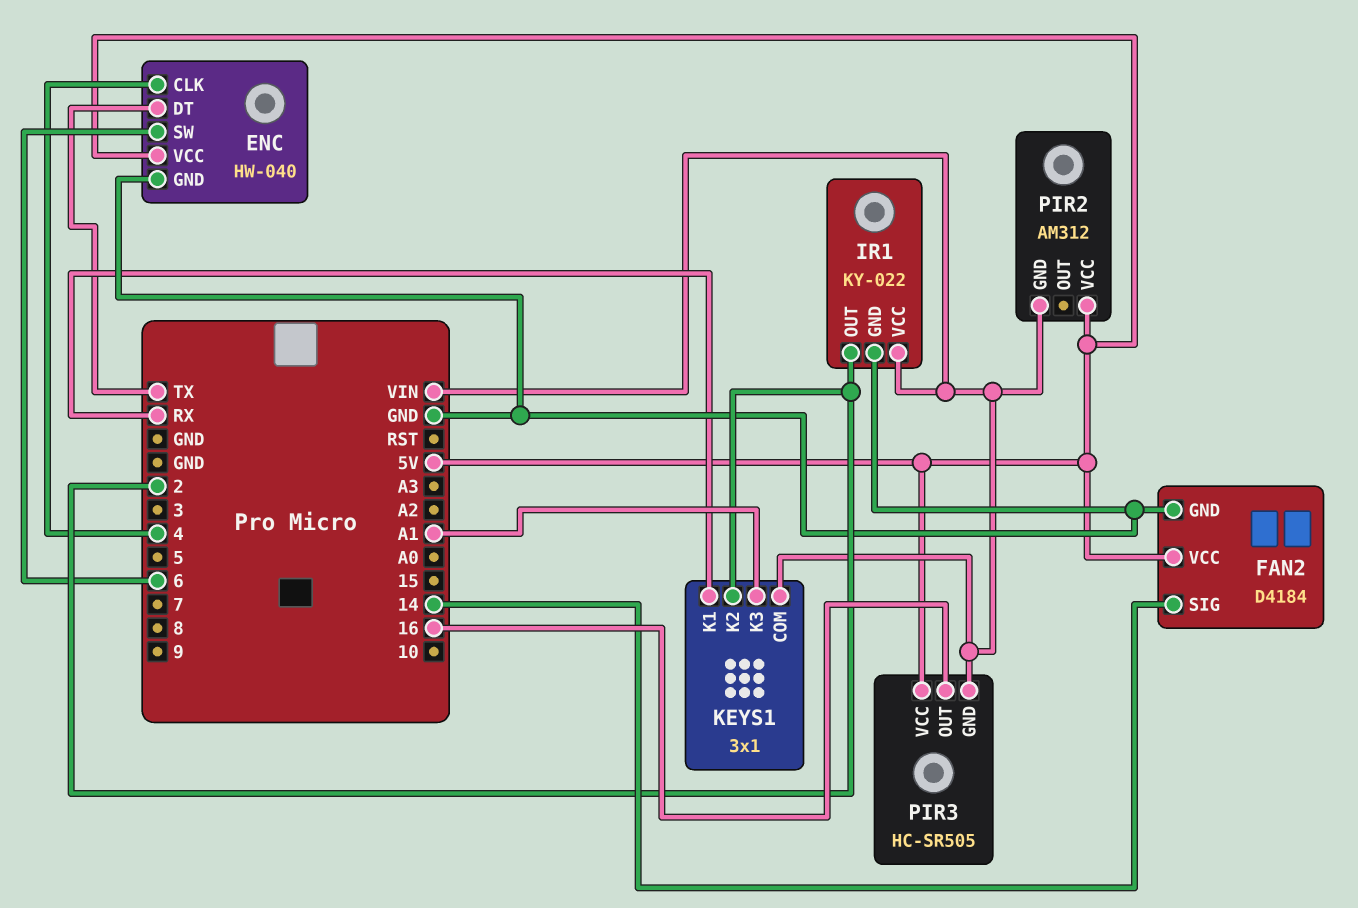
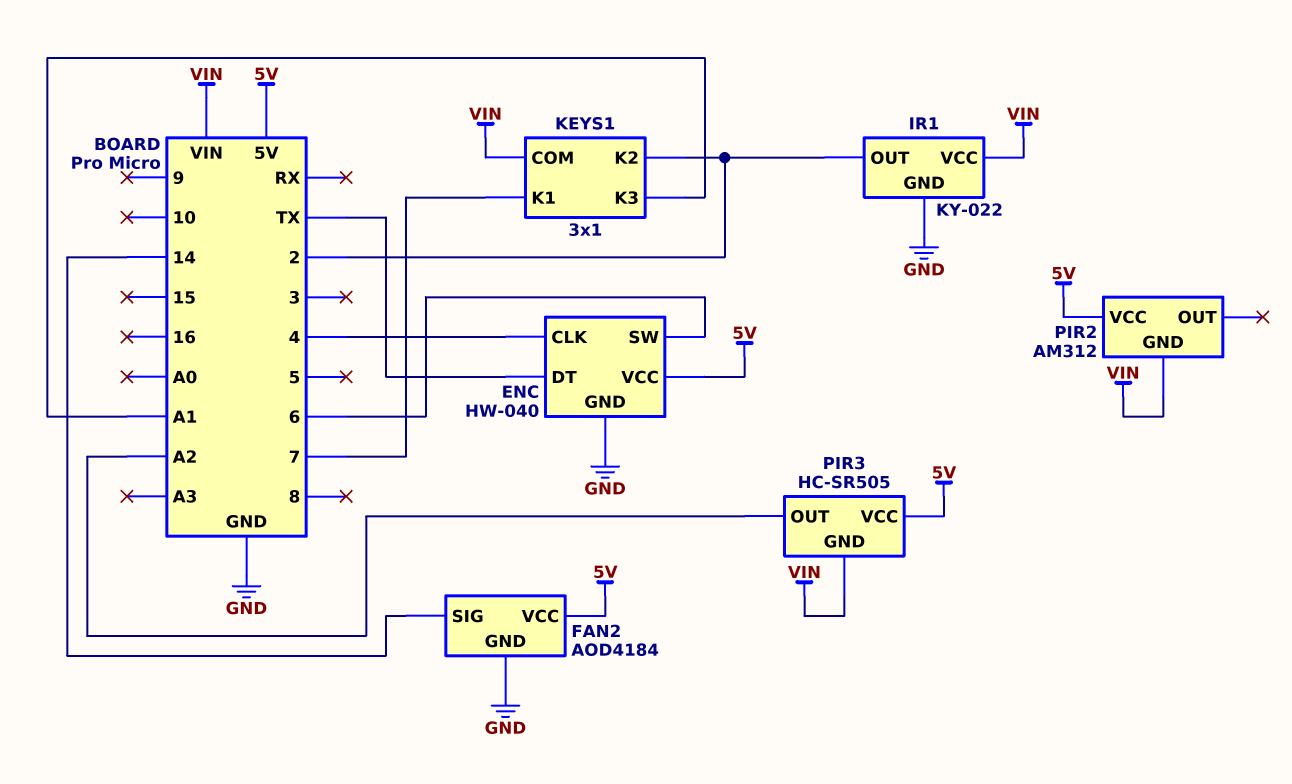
FAN2: D4184 -> AOD4184
KEYS1 pin K1: RX -> 7
PIR3 pin OUT: 16 -> A2

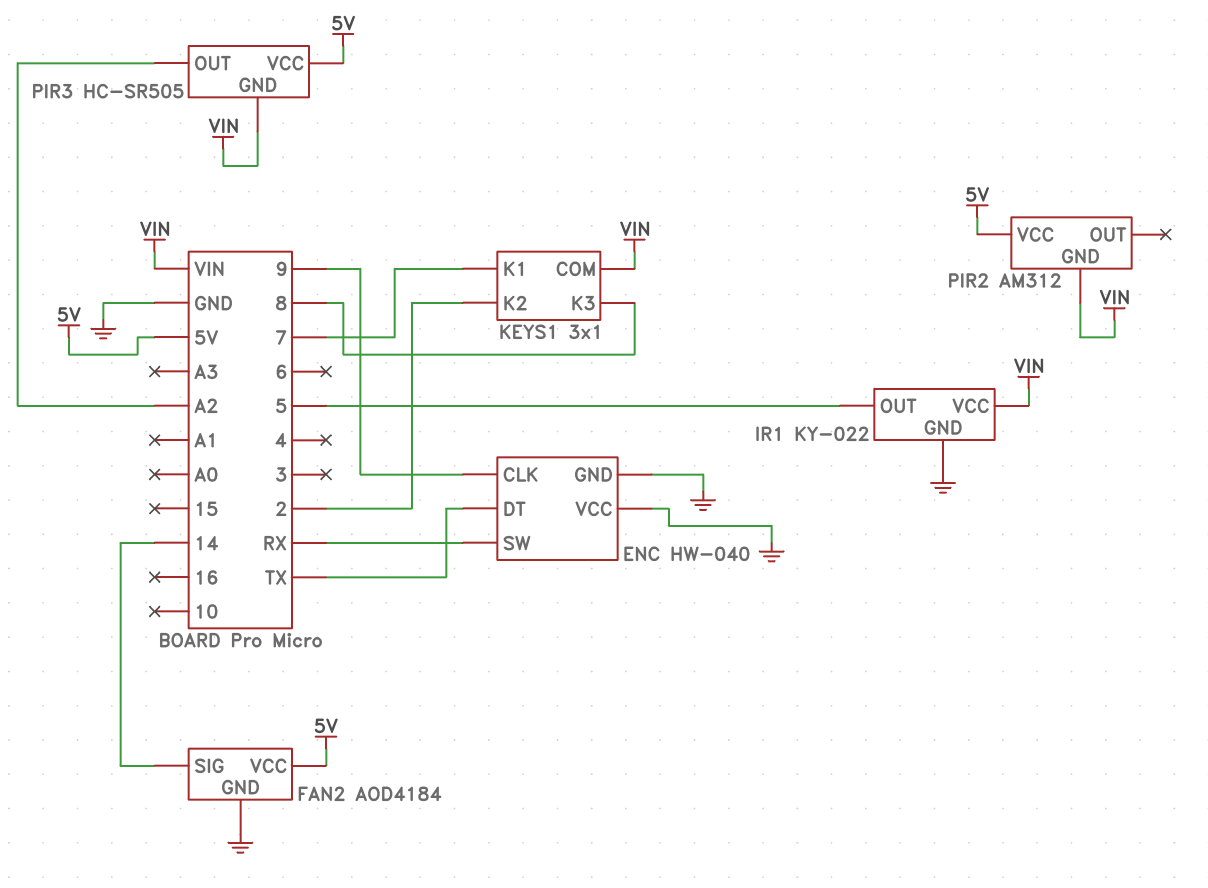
ENC pin CLK: 4 -> 9
ENC pin SW: 6 -> RX
ENC pin VCC: 5V -> GND
IR1 pin OUT: 2 -> 5
KEYS1 pin K3: A1 -> 8

